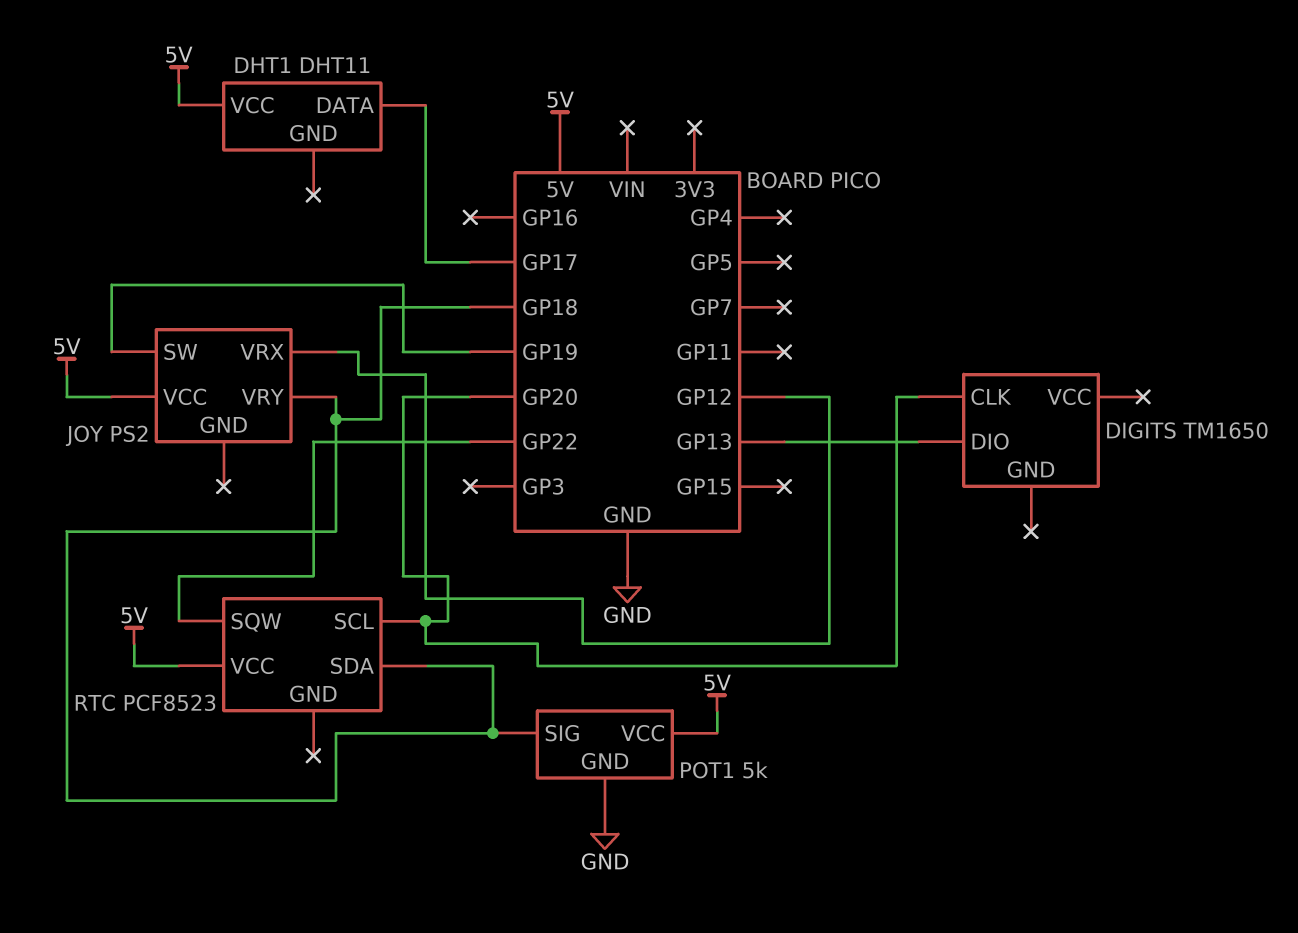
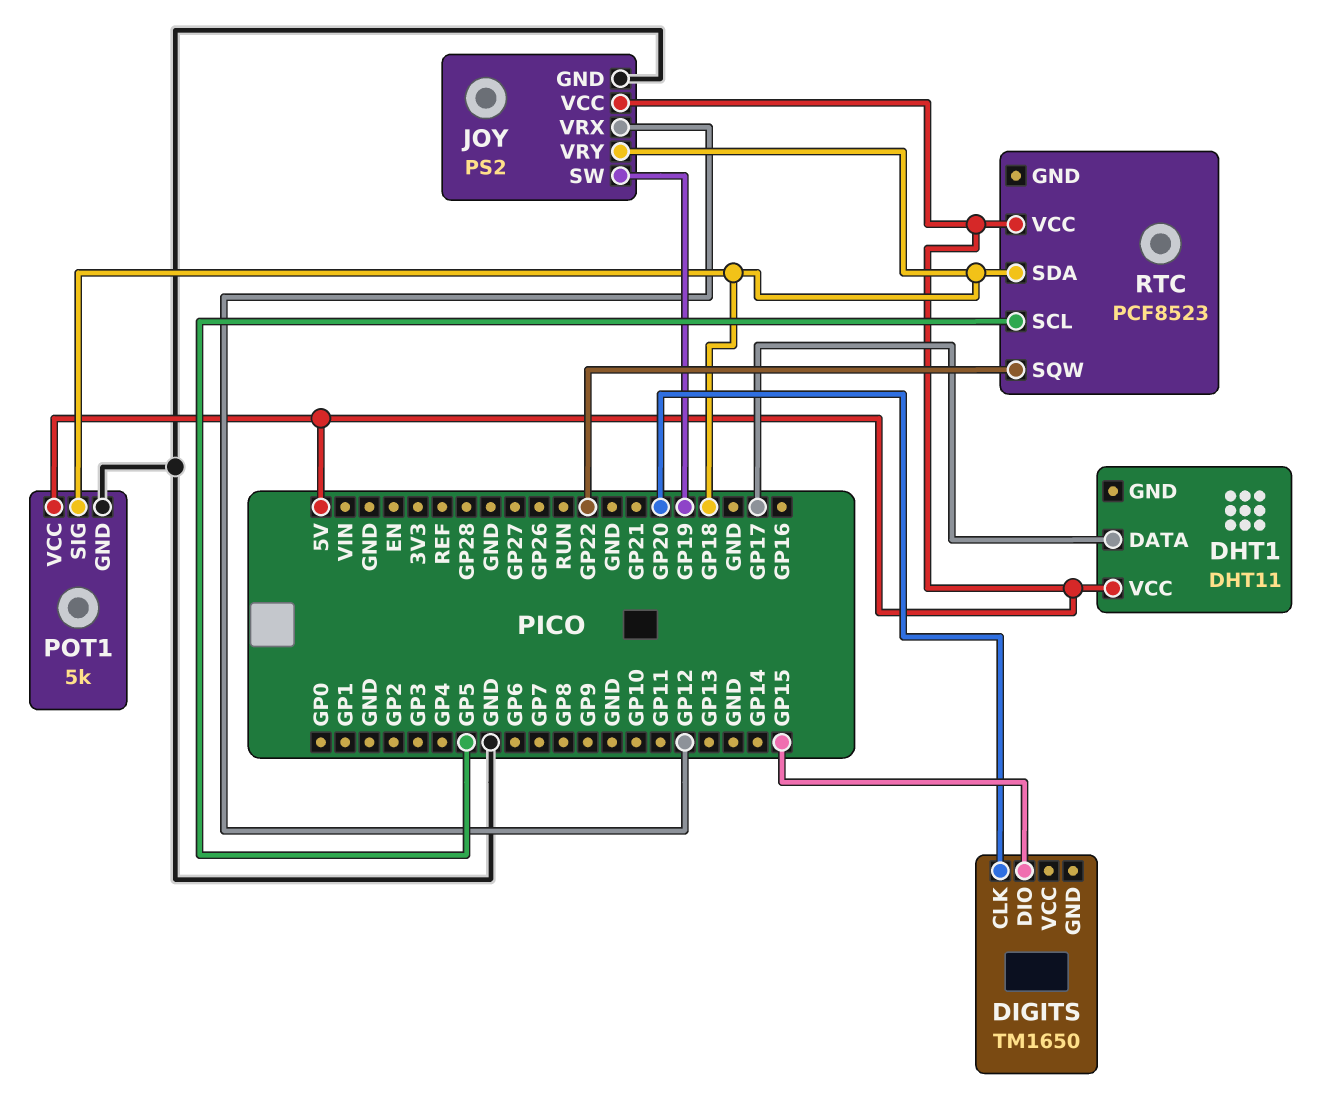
DIGITS pin DIO: GP13 -> GP15
JOY pin GND: none -> GND
RTC pin SCL: GP20 -> GP5

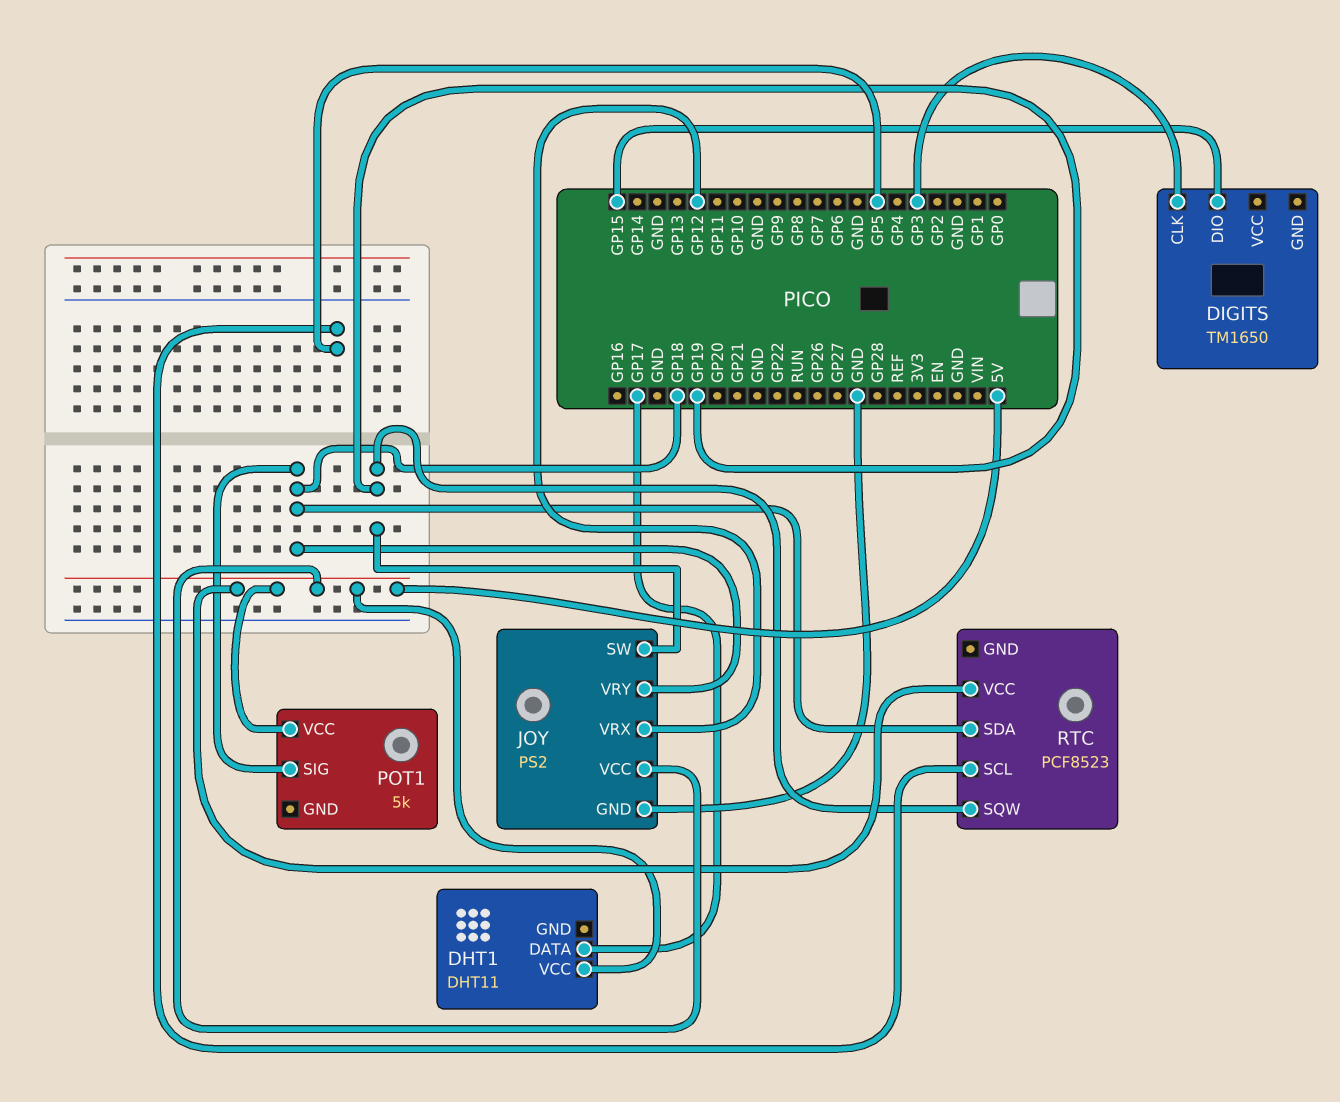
DIGITS pin CLK: GP20 -> GP3
POT1 pin GND: GND -> none
RTC pin SQW: GP22 -> GP19

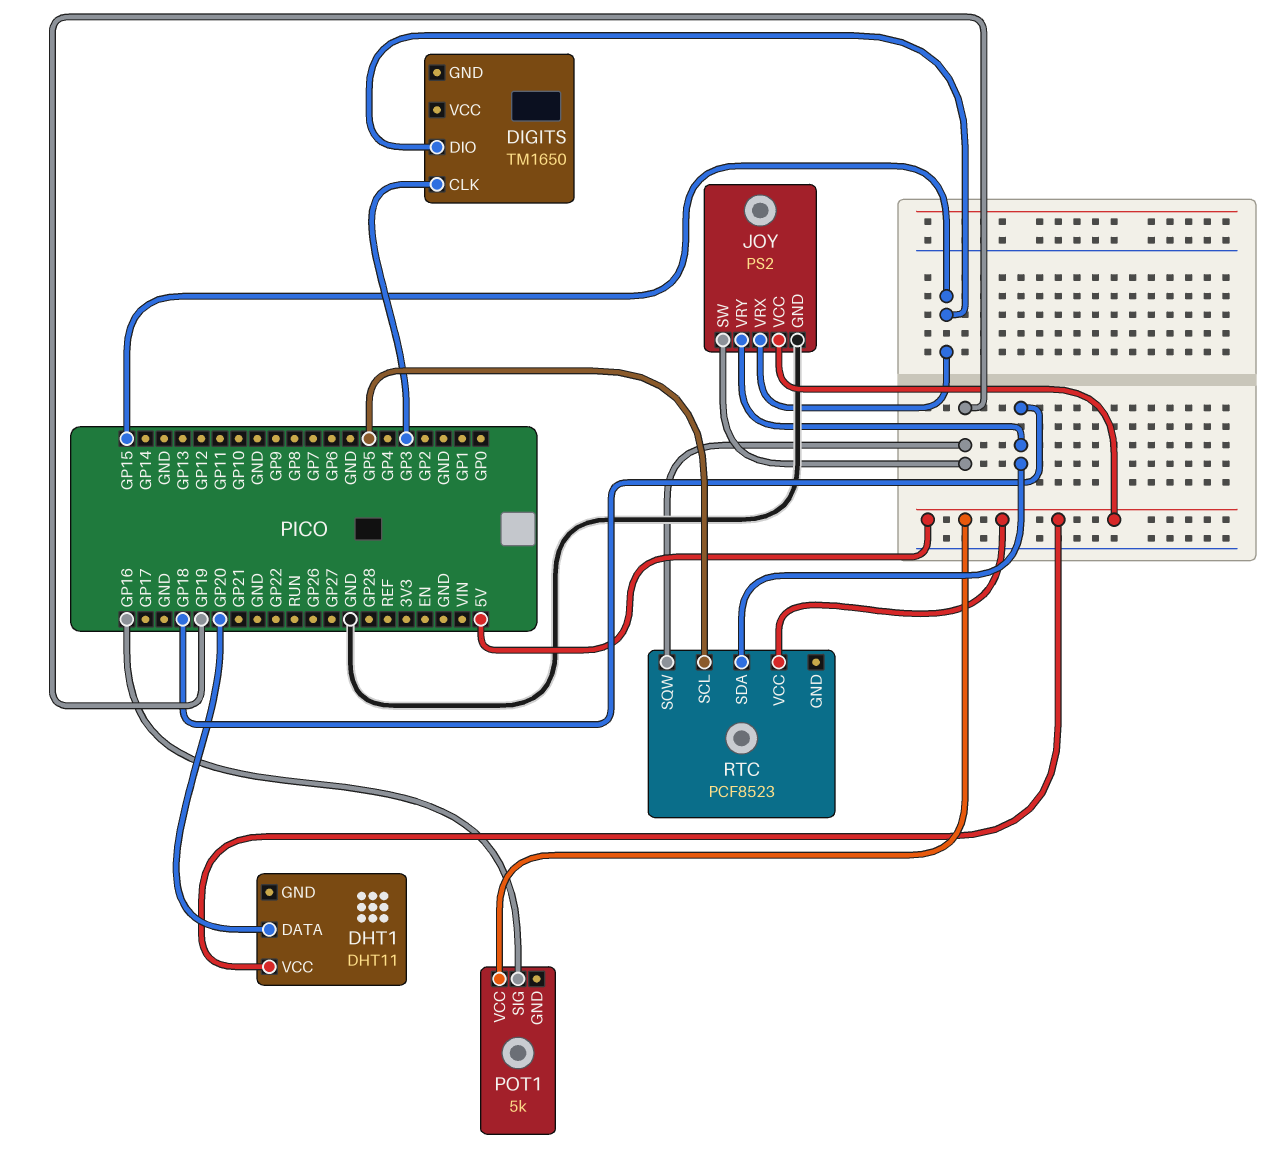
DHT1 pin DATA: GP17 -> GP20
JOY pin VRX: GP12 -> GP15
POT1 pin SIG: GP18 -> GP16

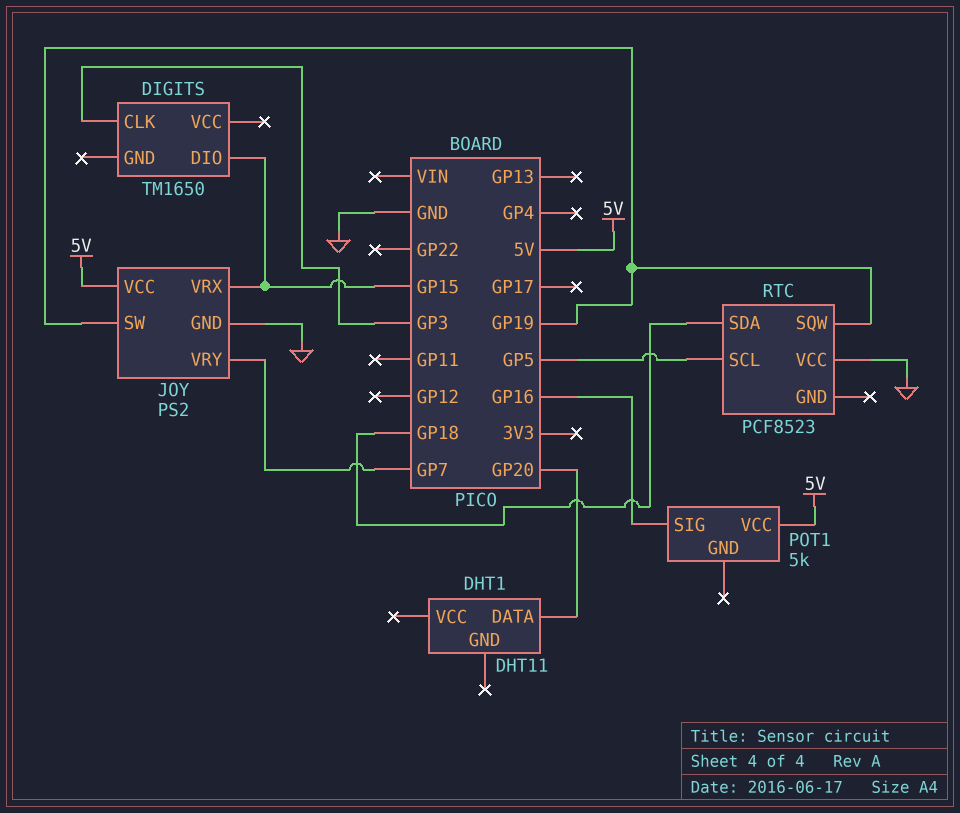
DHT1 pin VCC: 5V -> none
JOY pin VRY: GP18 -> GP7
RTC pin VCC: 5V -> GND

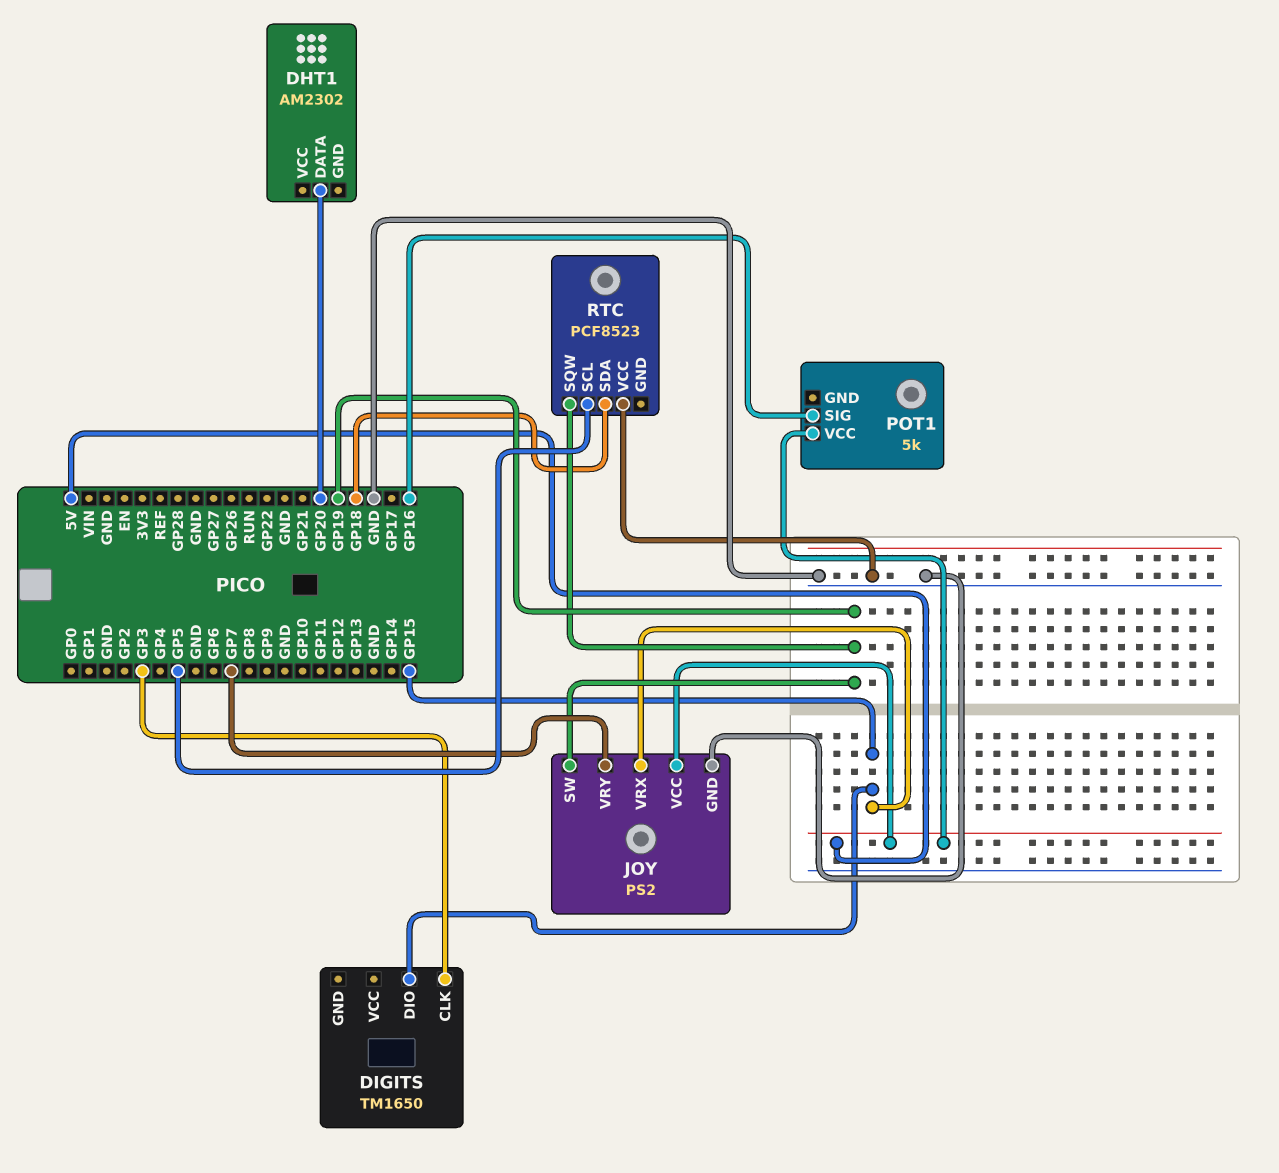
DHT1: DHT11 -> AM2302

